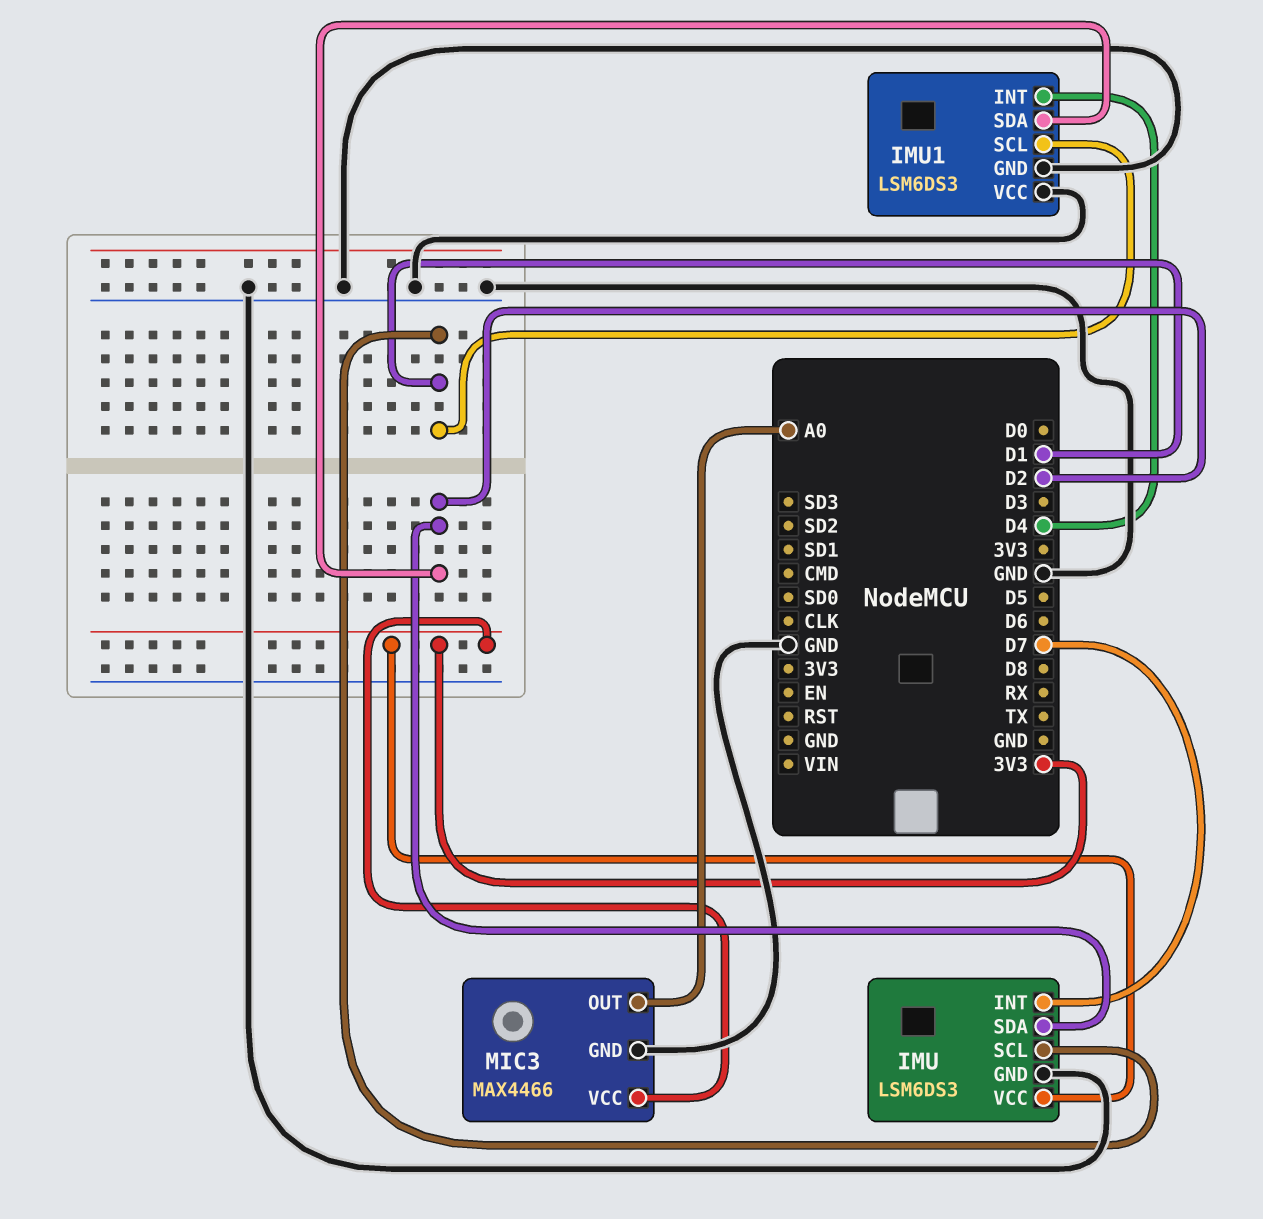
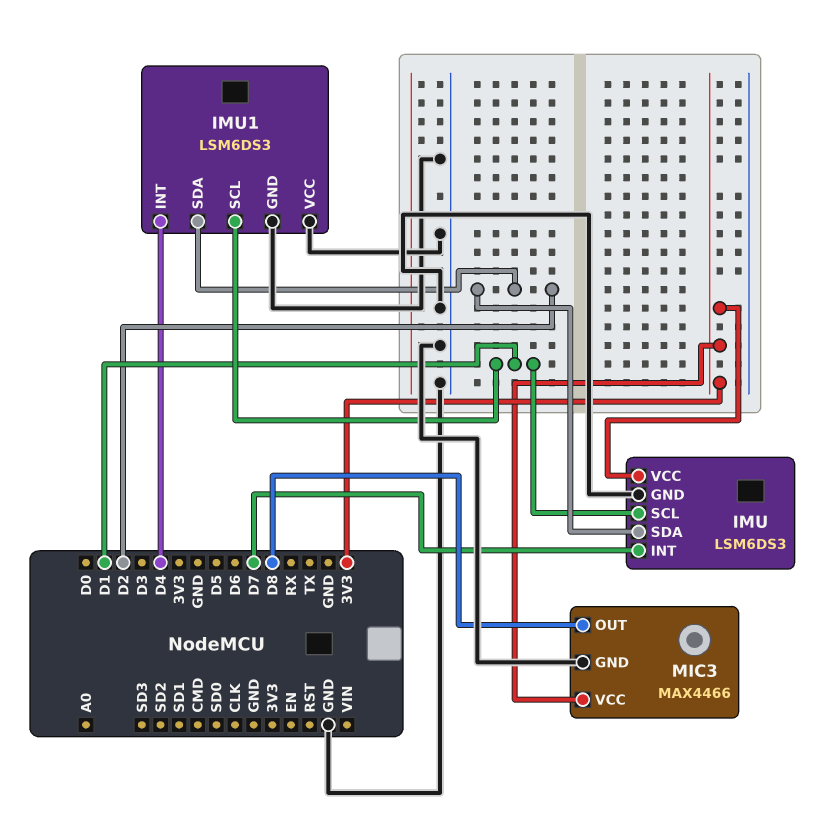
MIC3 pin OUT: A0 -> D8

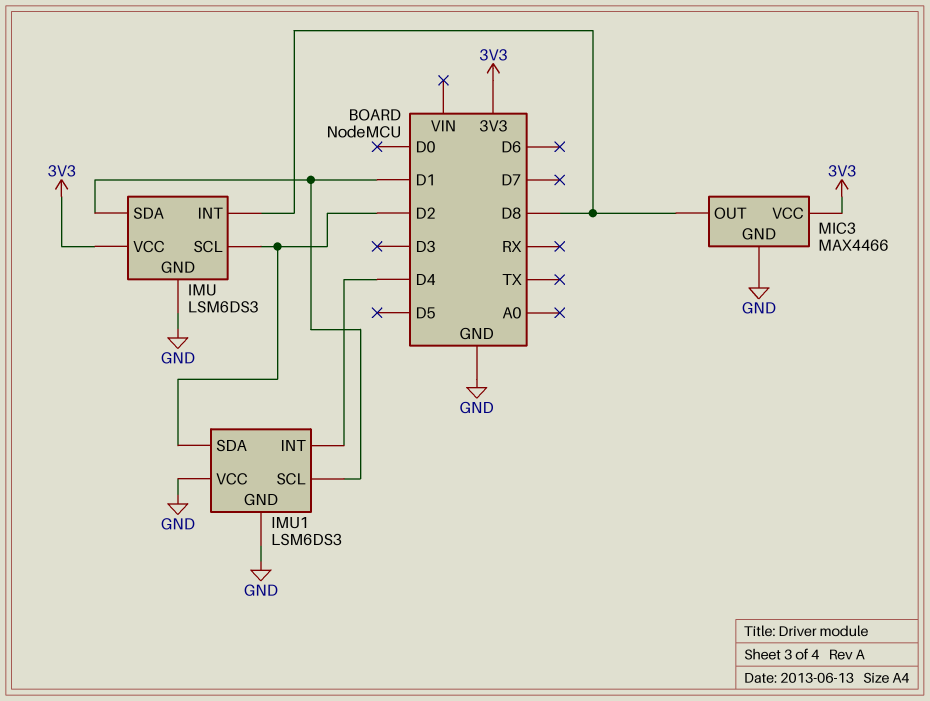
IMU pin INT: D7 -> D8
IMU pin SCL: D1 -> D2
IMU pin SDA: D2 -> D1

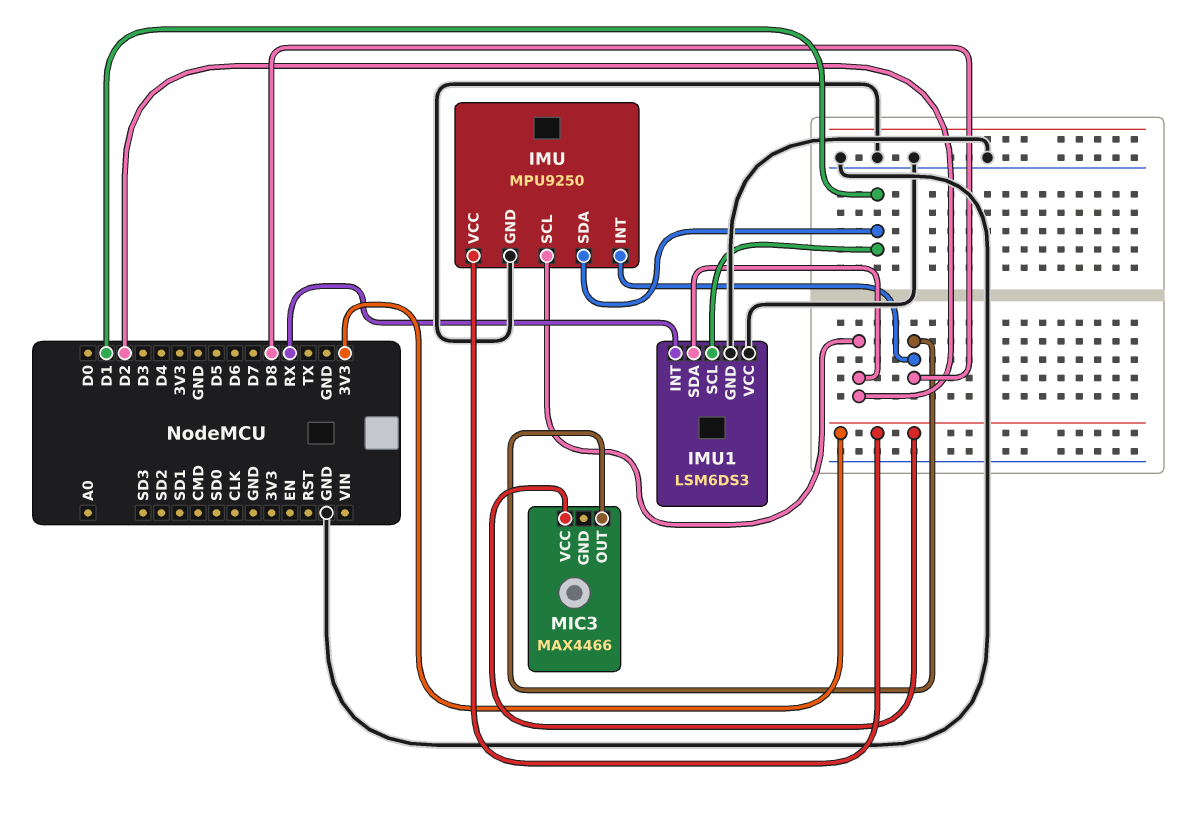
IMU: LSM6DS3 -> MPU9250
IMU1 pin INT: D4 -> RX
MIC3 pin GND: GND -> none

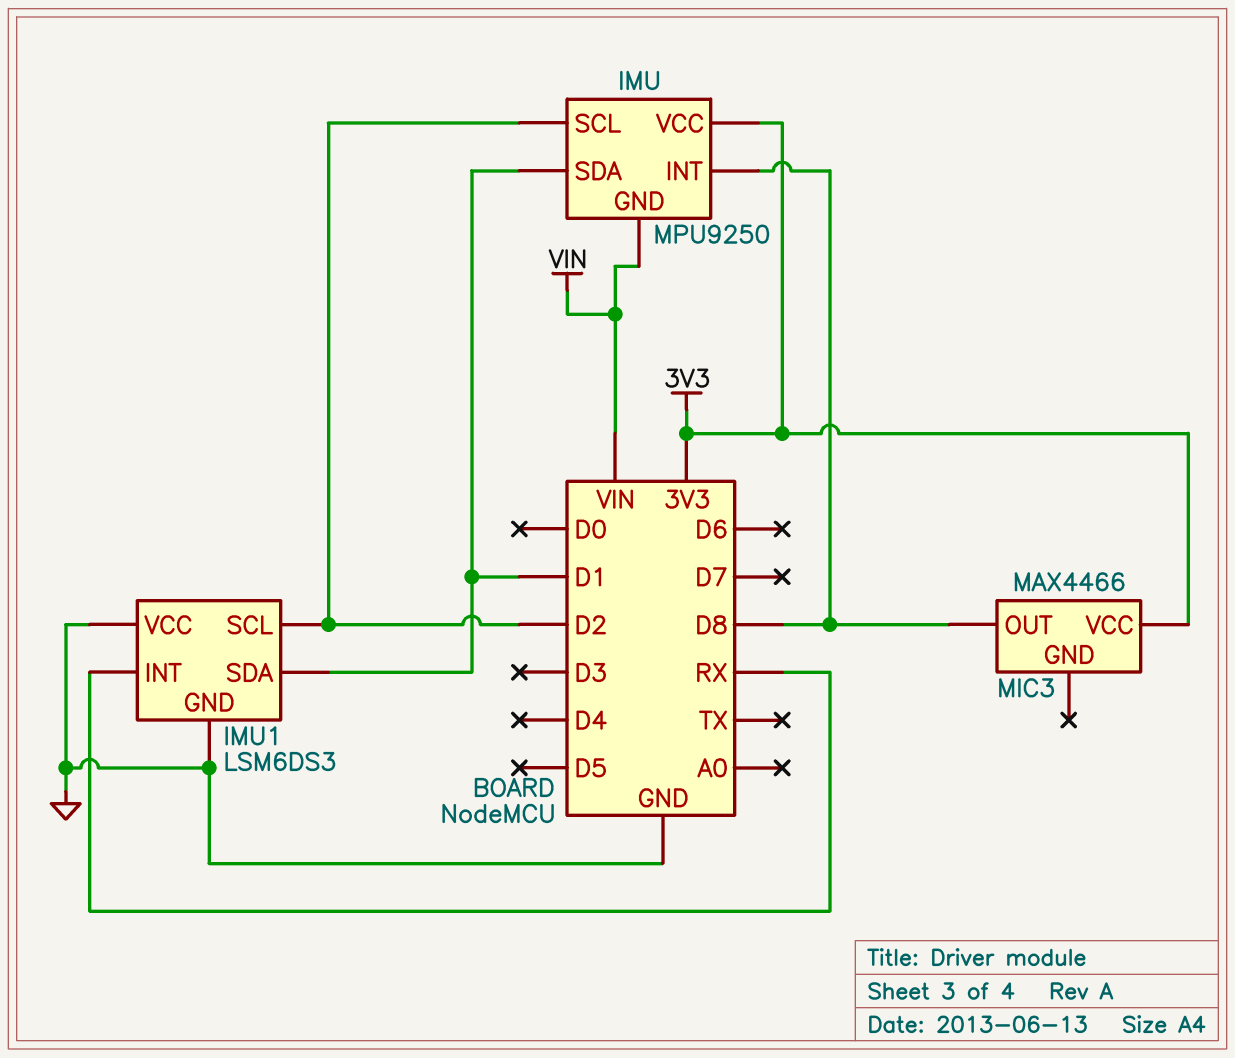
IMU pin GND: GND -> VIN
IMU1 pin SCL: D1 -> D2
IMU1 pin SDA: D2 -> D1

